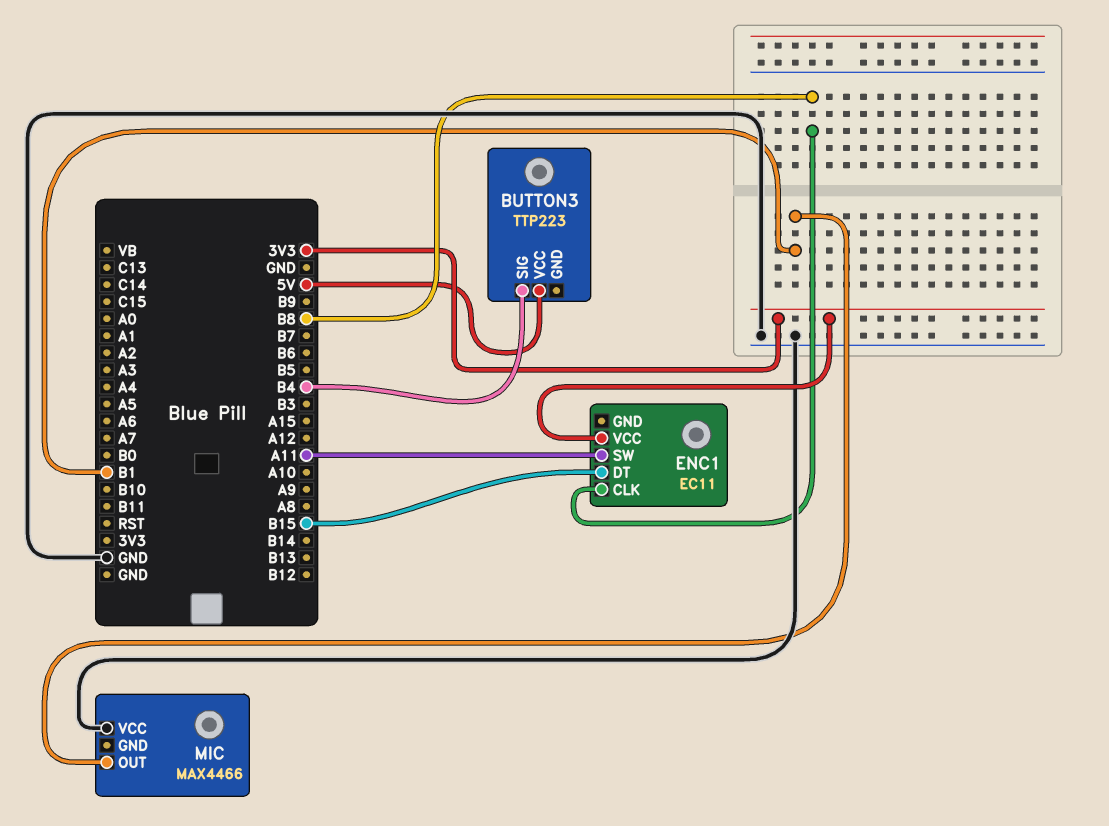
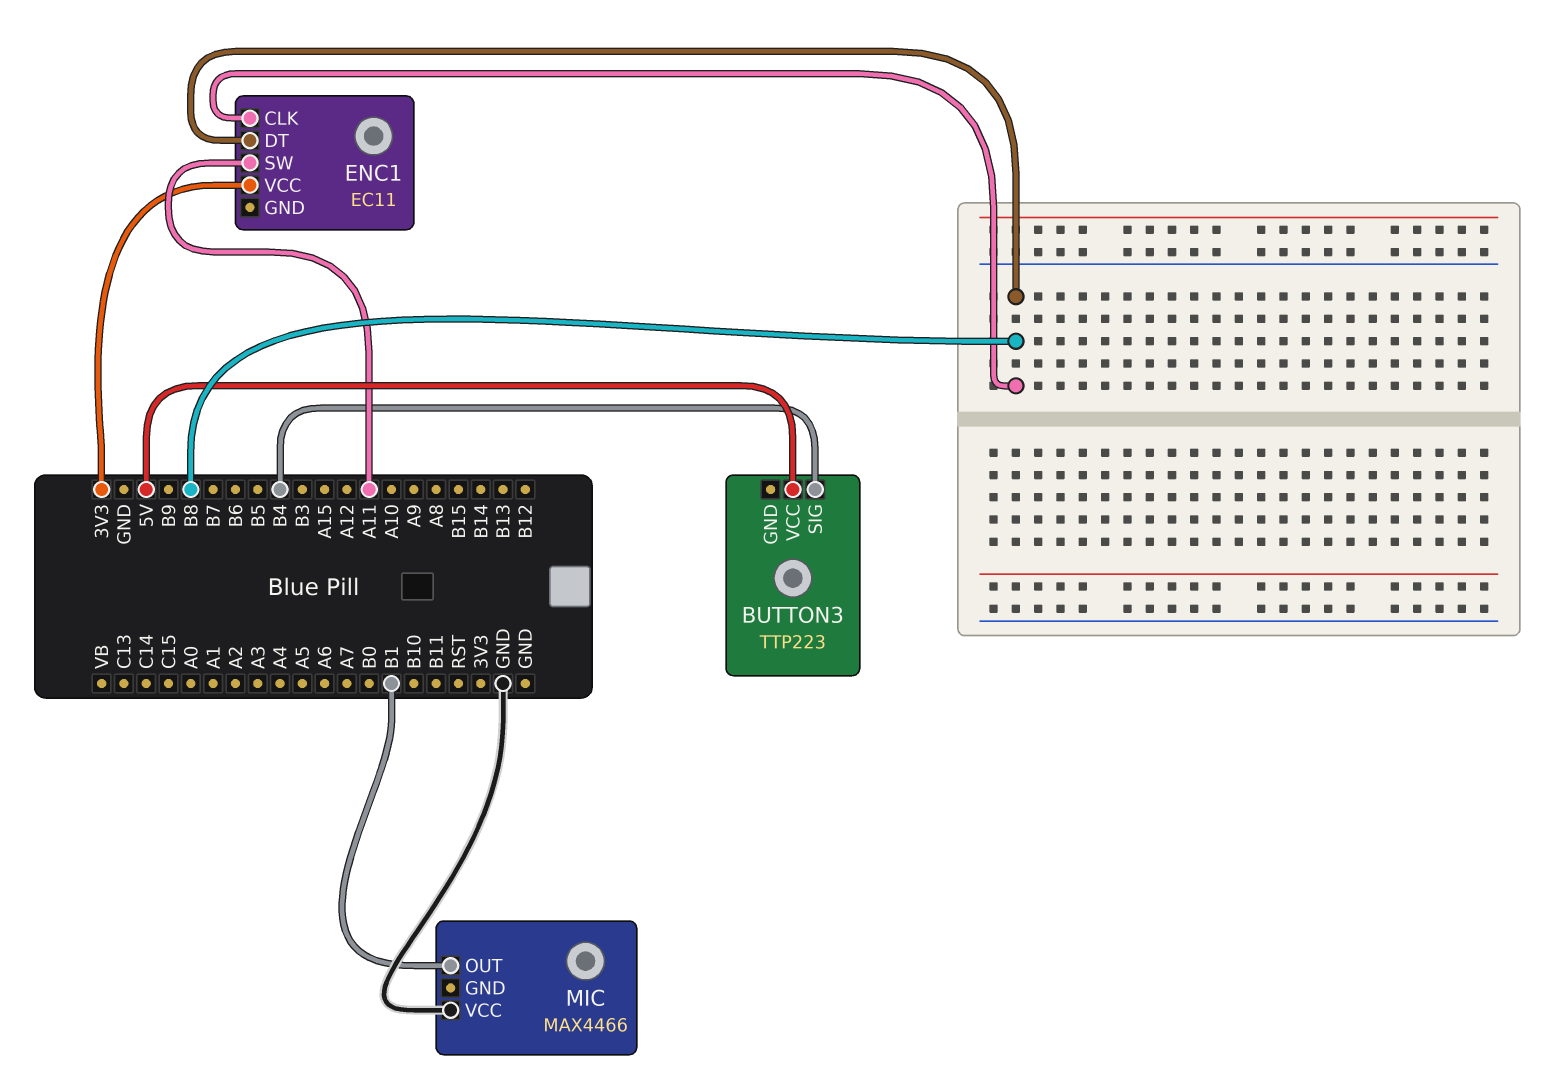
ENC1 pin DT: B15 -> B8

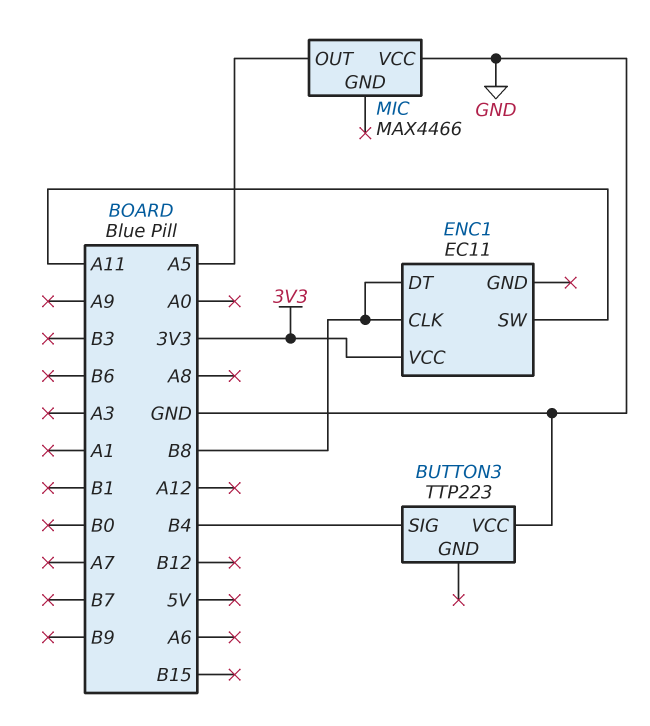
BUTTON3 pin VCC: 5V -> GND
MIC pin OUT: B1 -> A5

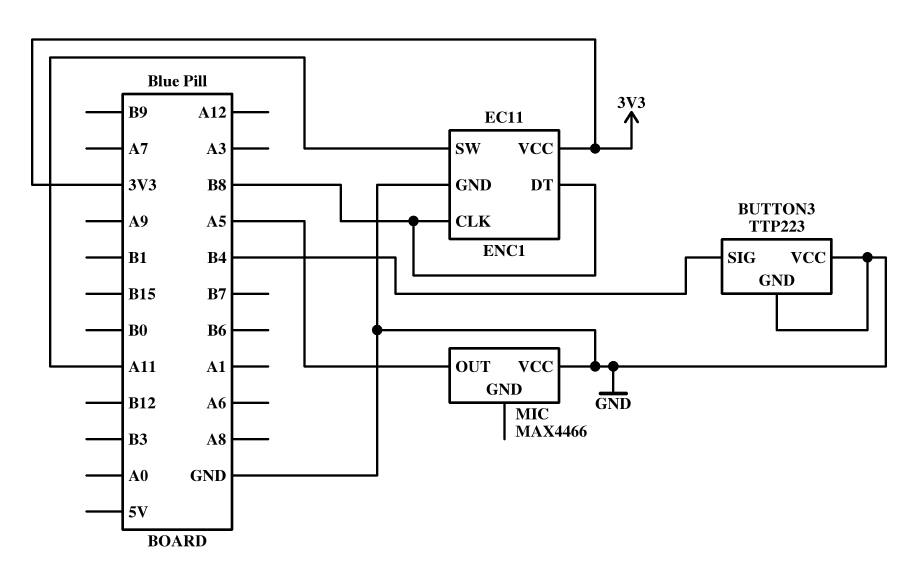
BUTTON3 pin GND: none -> GND
ENC1 pin GND: none -> GND

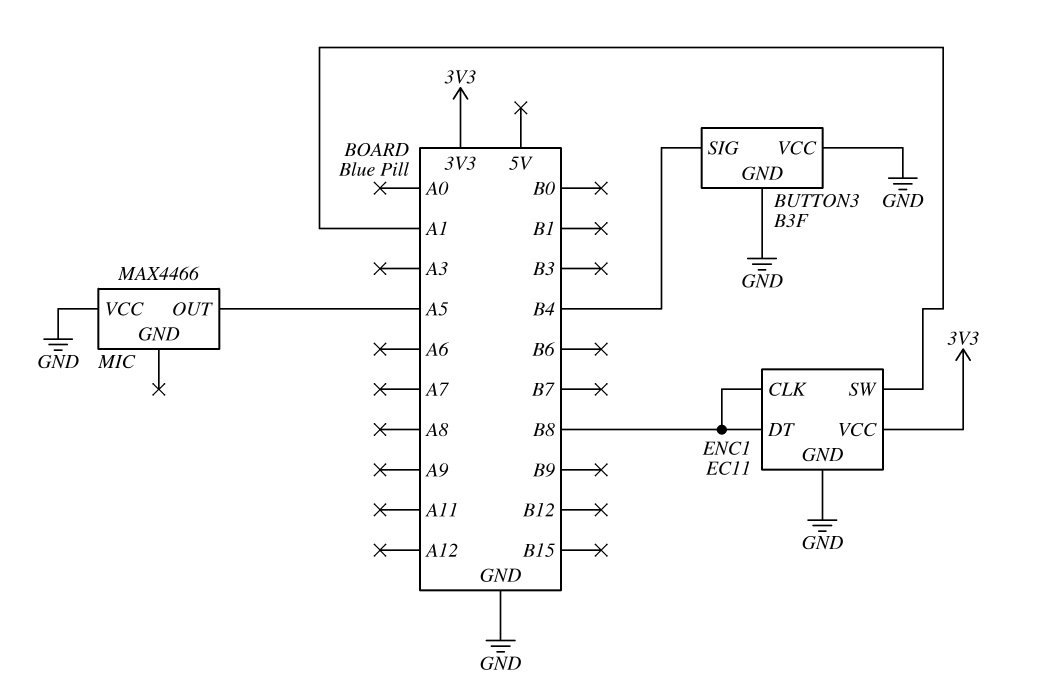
BUTTON3: TTP223 -> B3F
ENC1 pin SW: A11 -> A1

